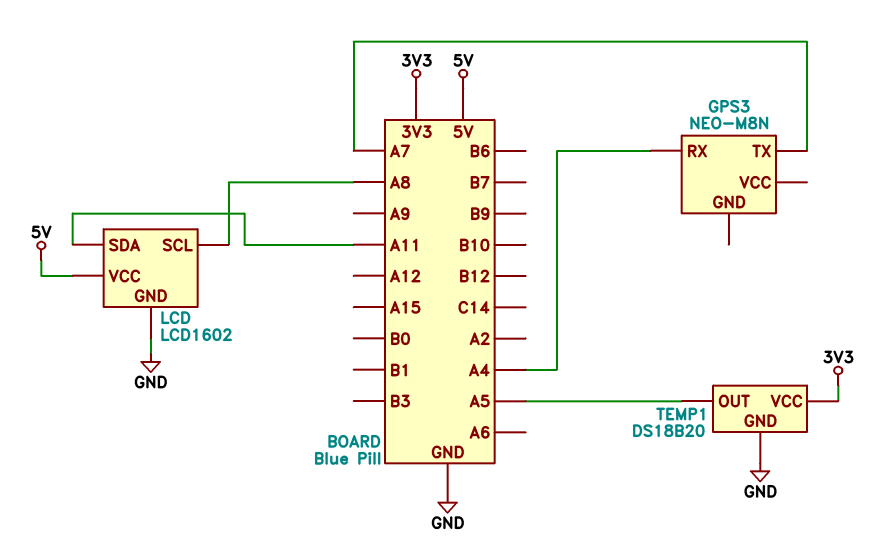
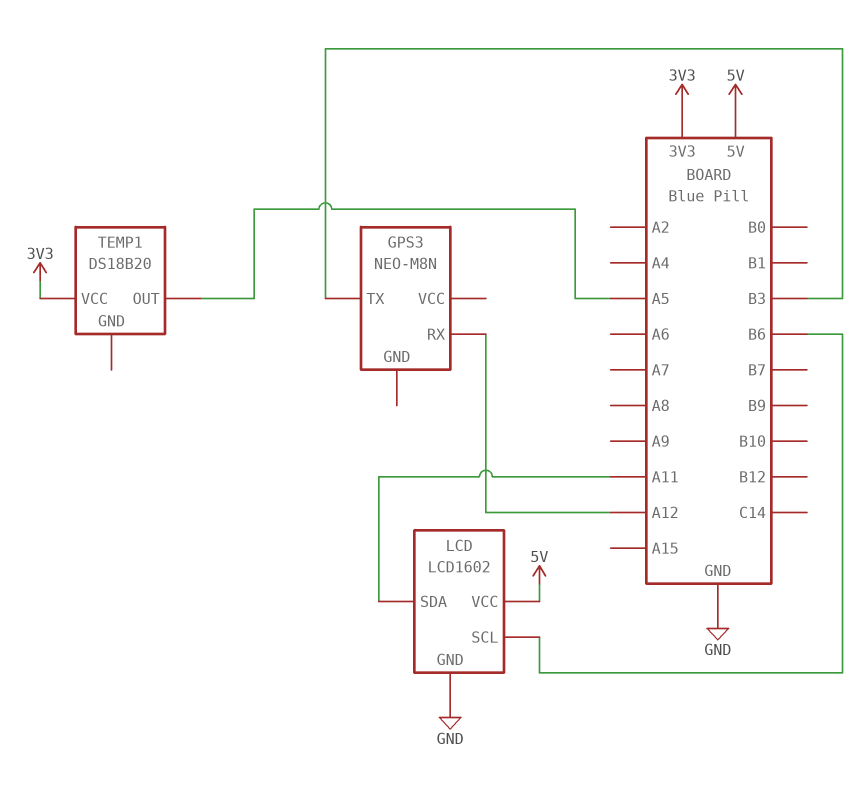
GPS3 pin RX: A4 -> A12
GPS3 pin TX: A7 -> B3
LCD pin SCL: A8 -> B6
TEMP1 pin GND: GND -> none

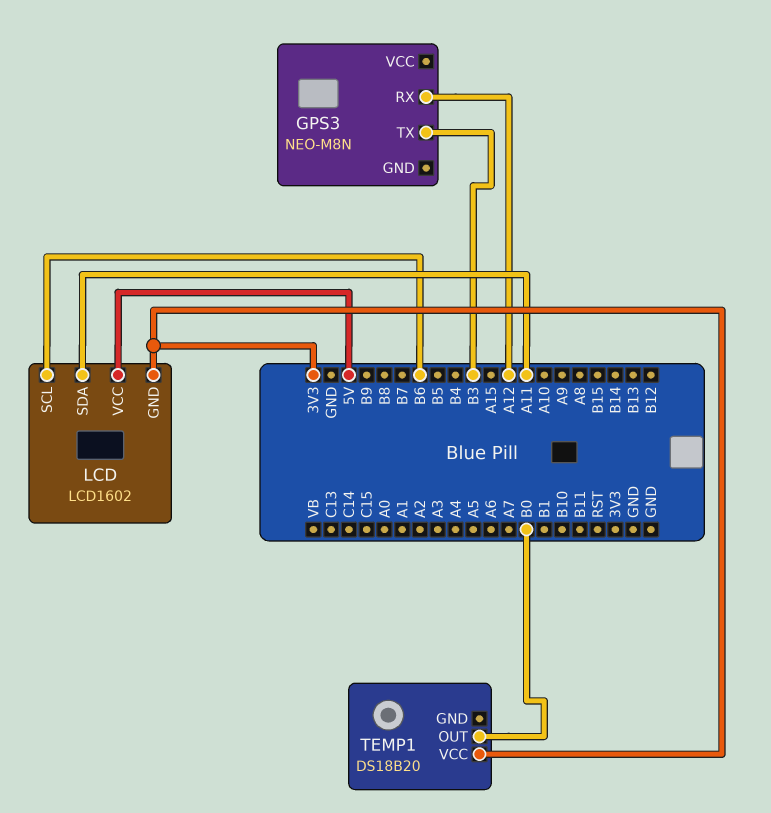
LCD pin GND: GND -> 3V3
TEMP1 pin OUT: A5 -> B0

